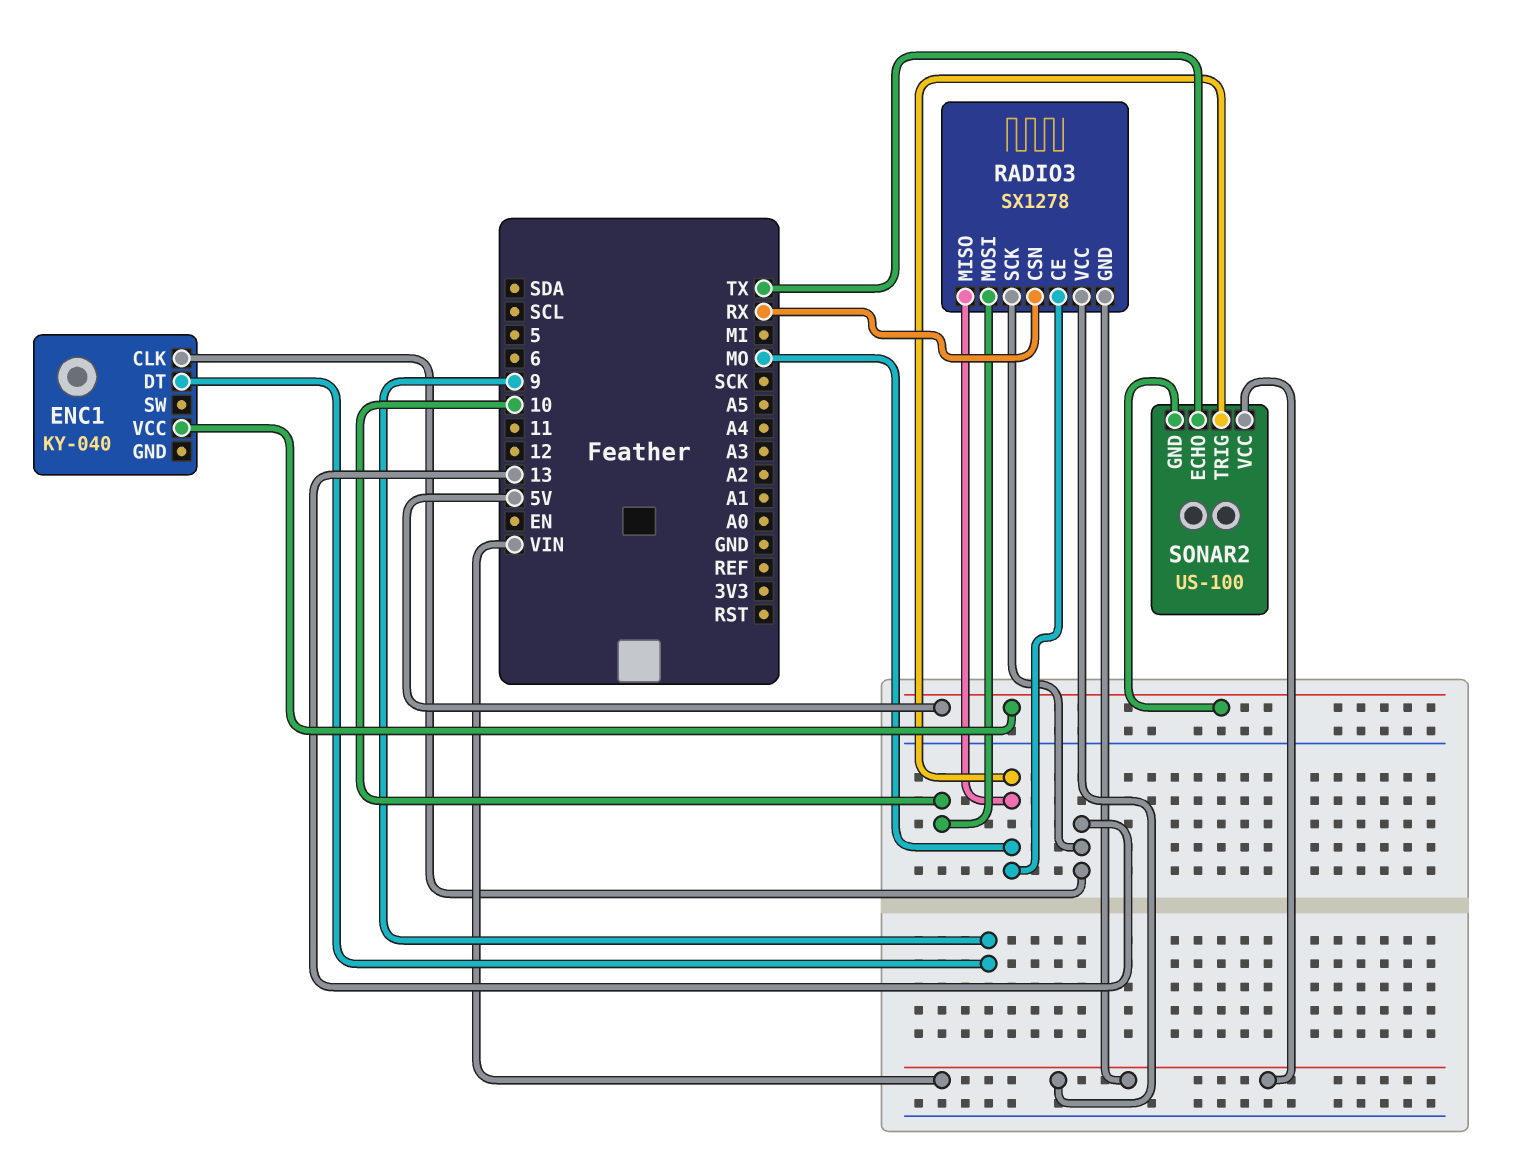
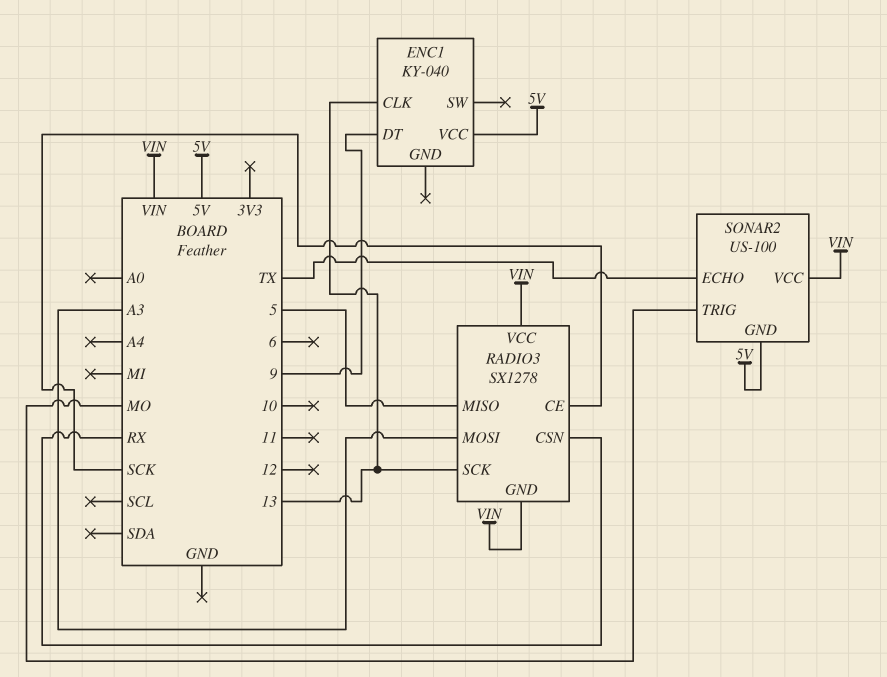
RADIO3 pin CE: MO -> SCK
RADIO3 pin MISO: MO -> 5
RADIO3 pin MOSI: 10 -> A3

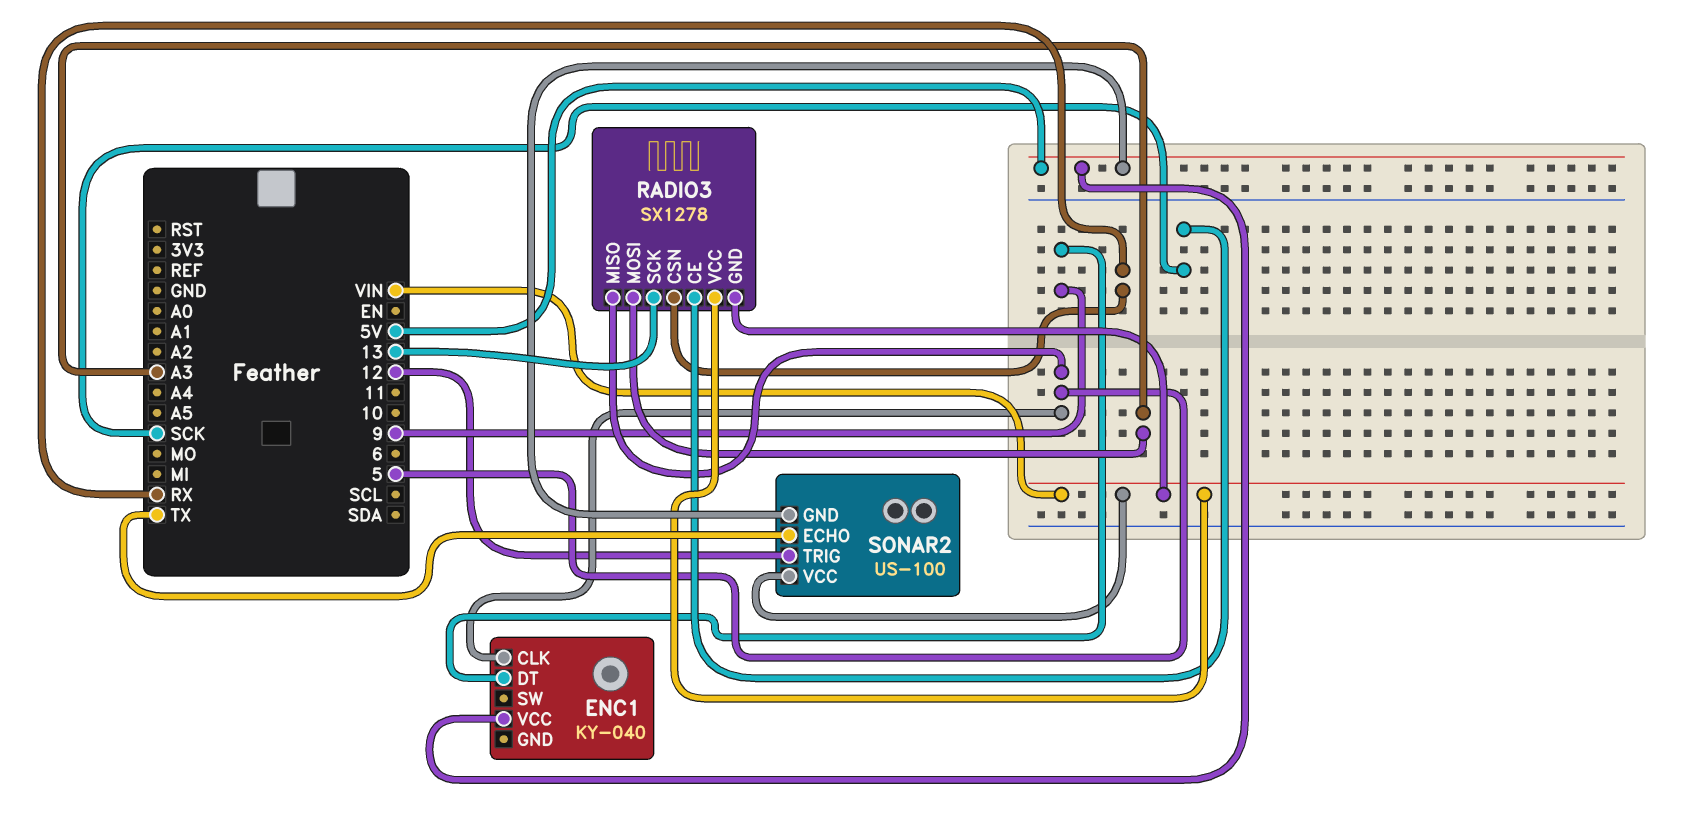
ENC1 pin CLK: 13 -> 5
SONAR2 pin TRIG: MO -> 12

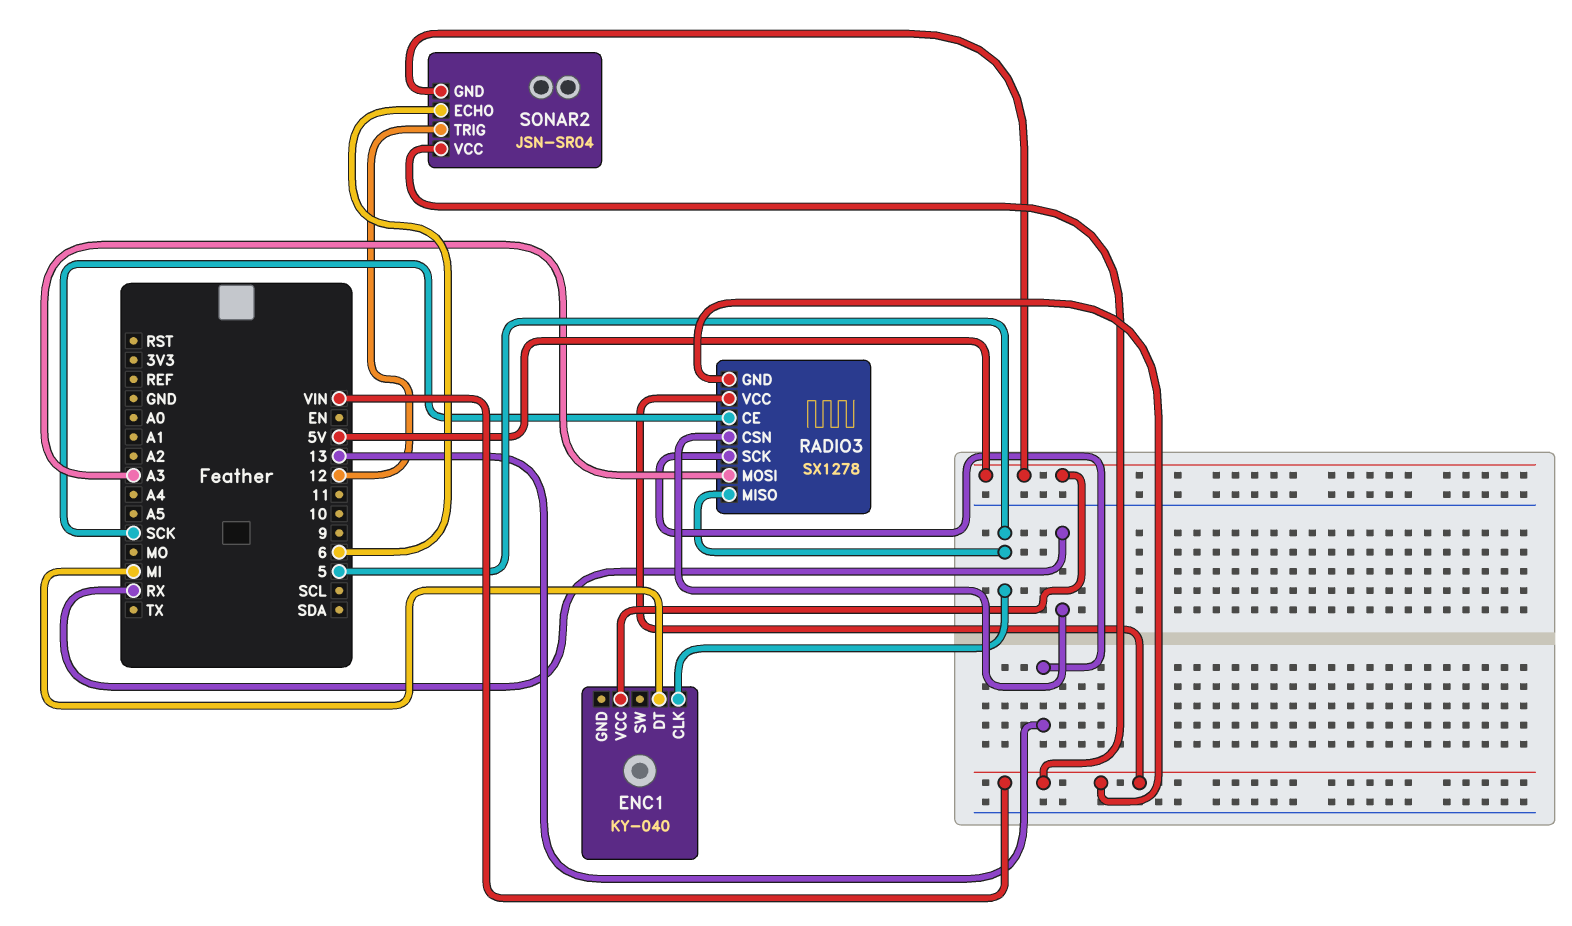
ENC1 pin DT: 9 -> MI
SONAR2: US-100 -> JSN-SR04
SONAR2 pin ECHO: TX -> 6

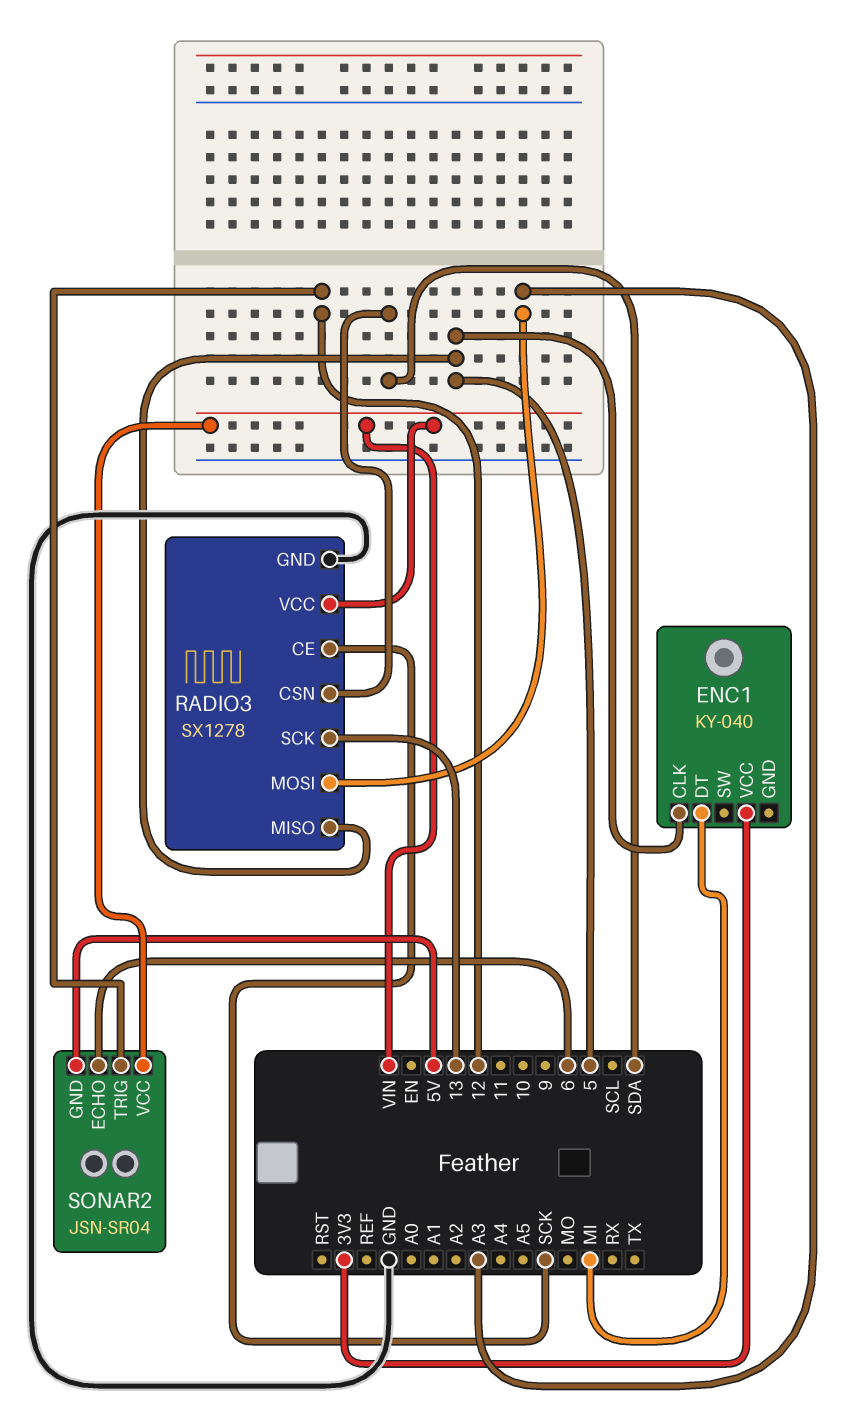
ENC1 pin VCC: 5V -> 3V3
RADIO3 pin CSN: RX -> SDA
RADIO3 pin GND: VIN -> GND

